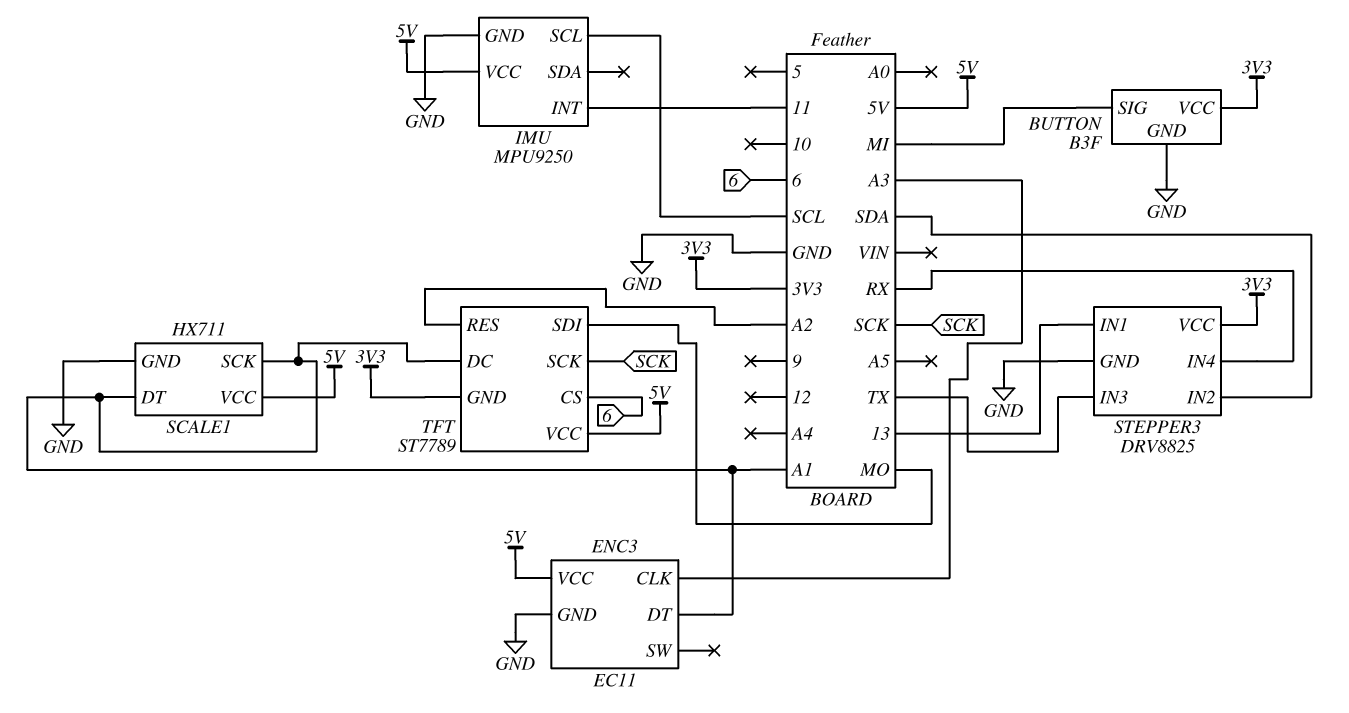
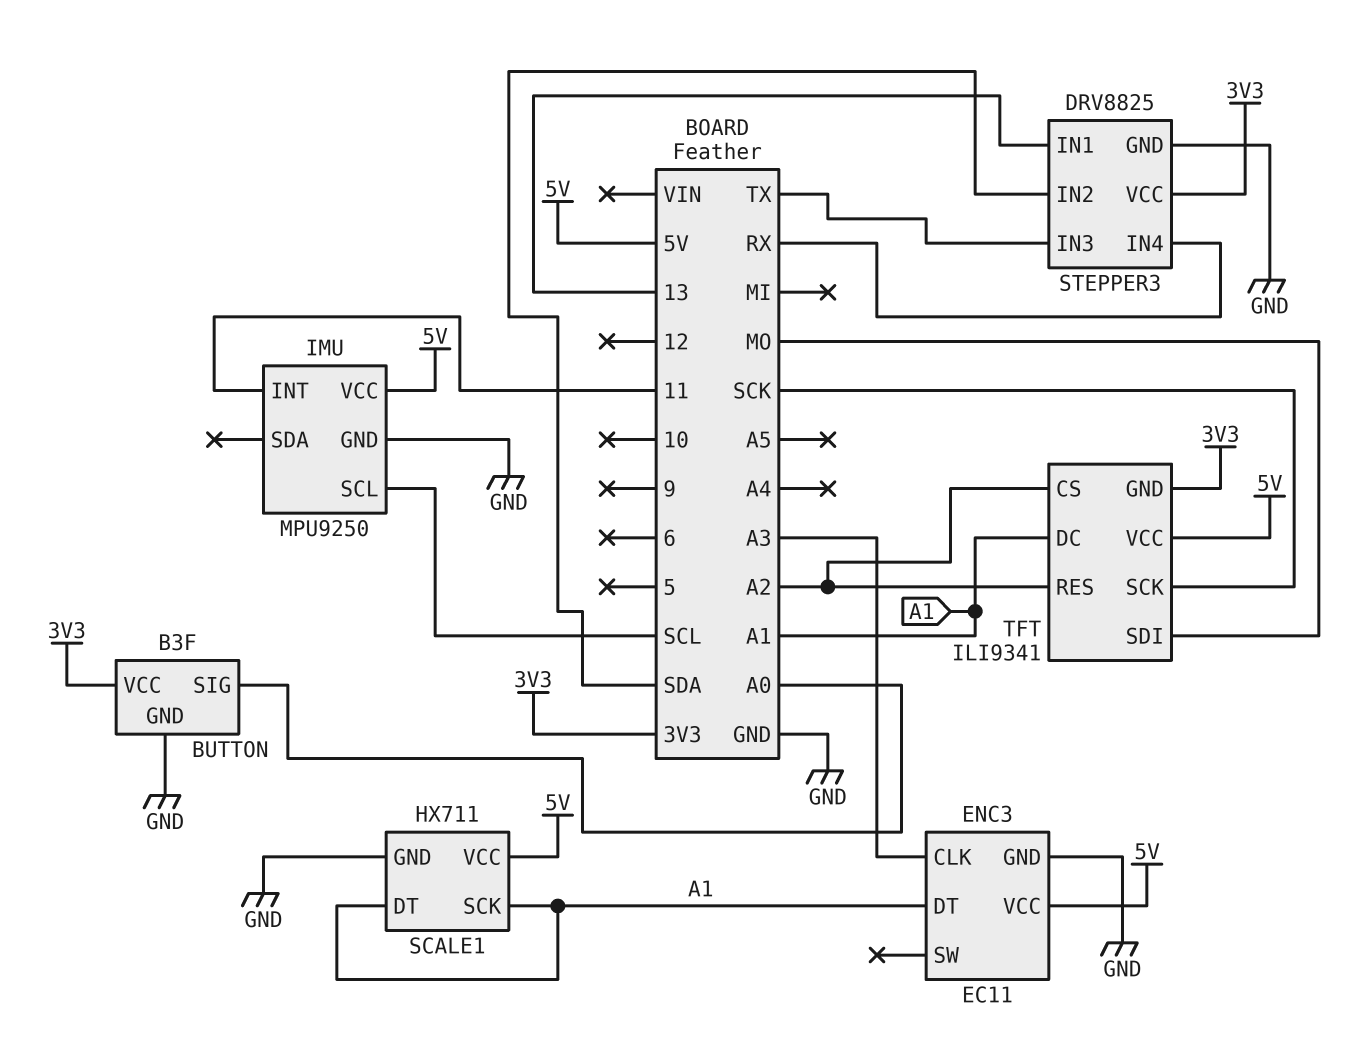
BUTTON pin SIG: MI -> A0
TFT: ST7789 -> ILI9341
TFT pin CS: 6 -> A2

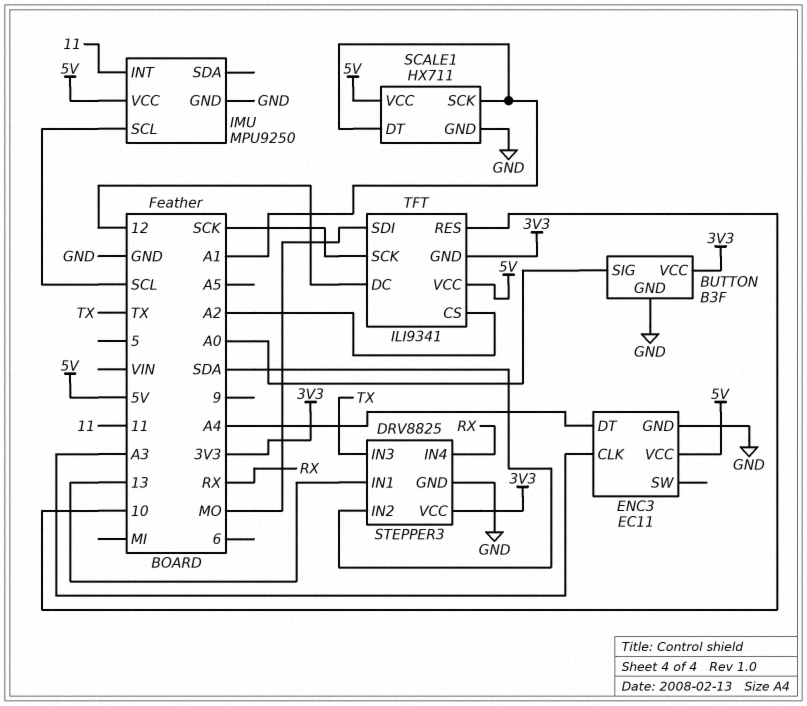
ENC3 pin DT: A1 -> A4
TFT pin DC: A1 -> 12
TFT pin RES: A2 -> 10

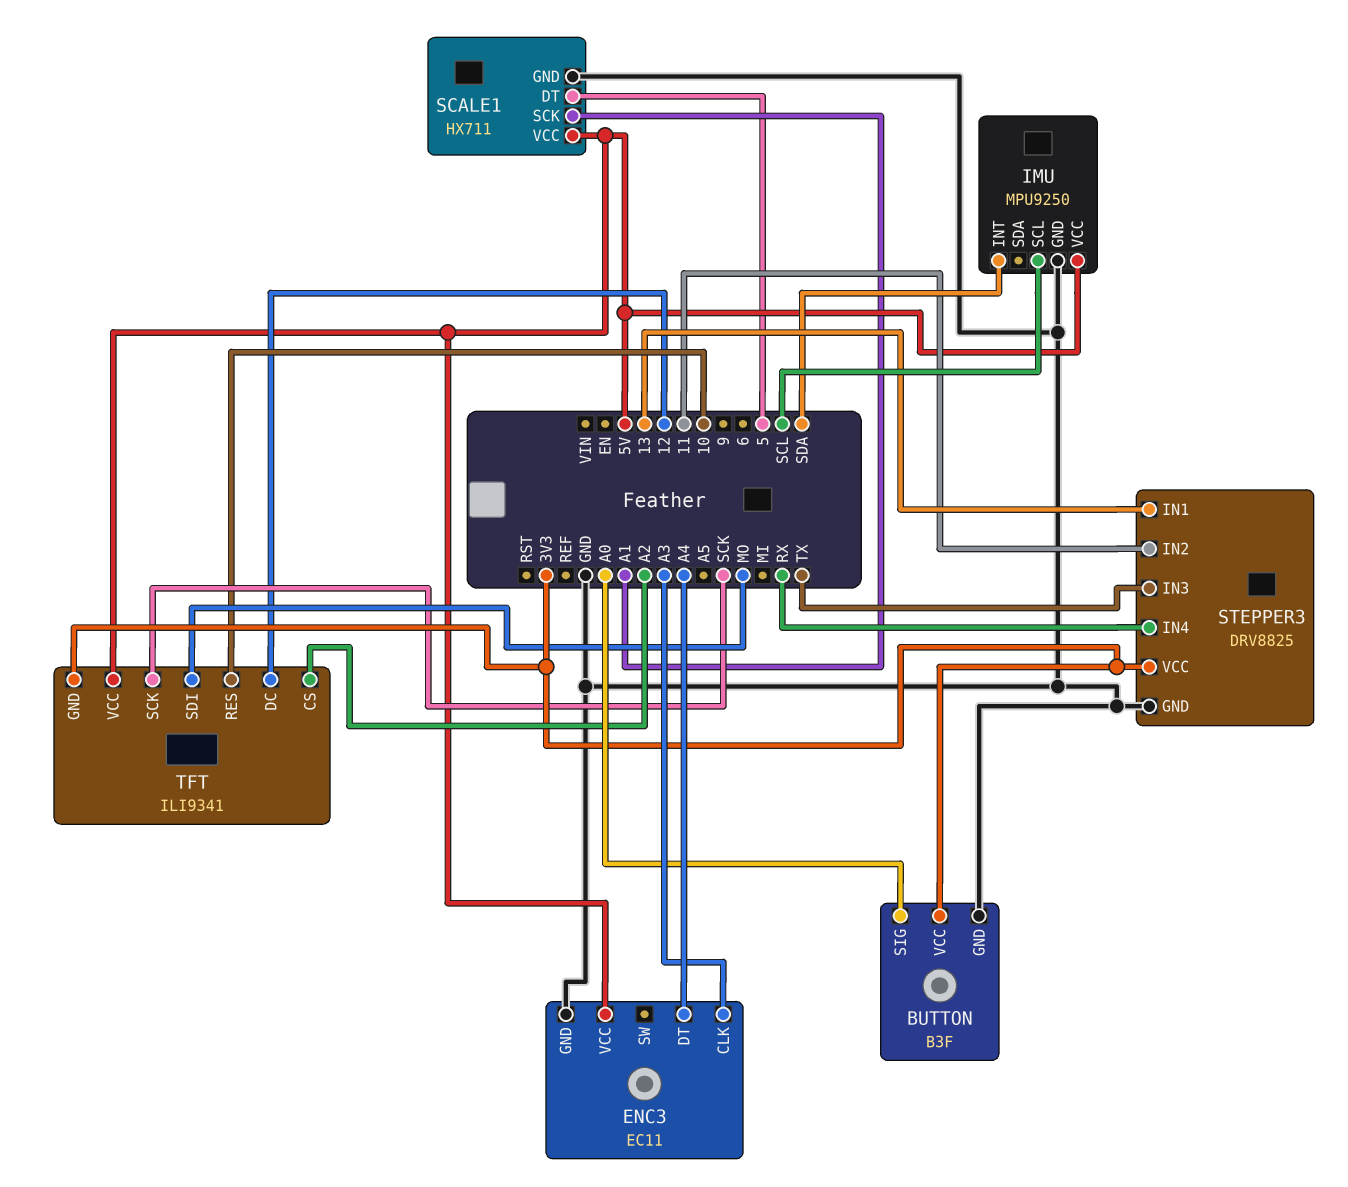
IMU pin INT: 11 -> SDA
SCALE1 pin DT: A1 -> 5
STEPPER3 pin IN2: SDA -> 11

